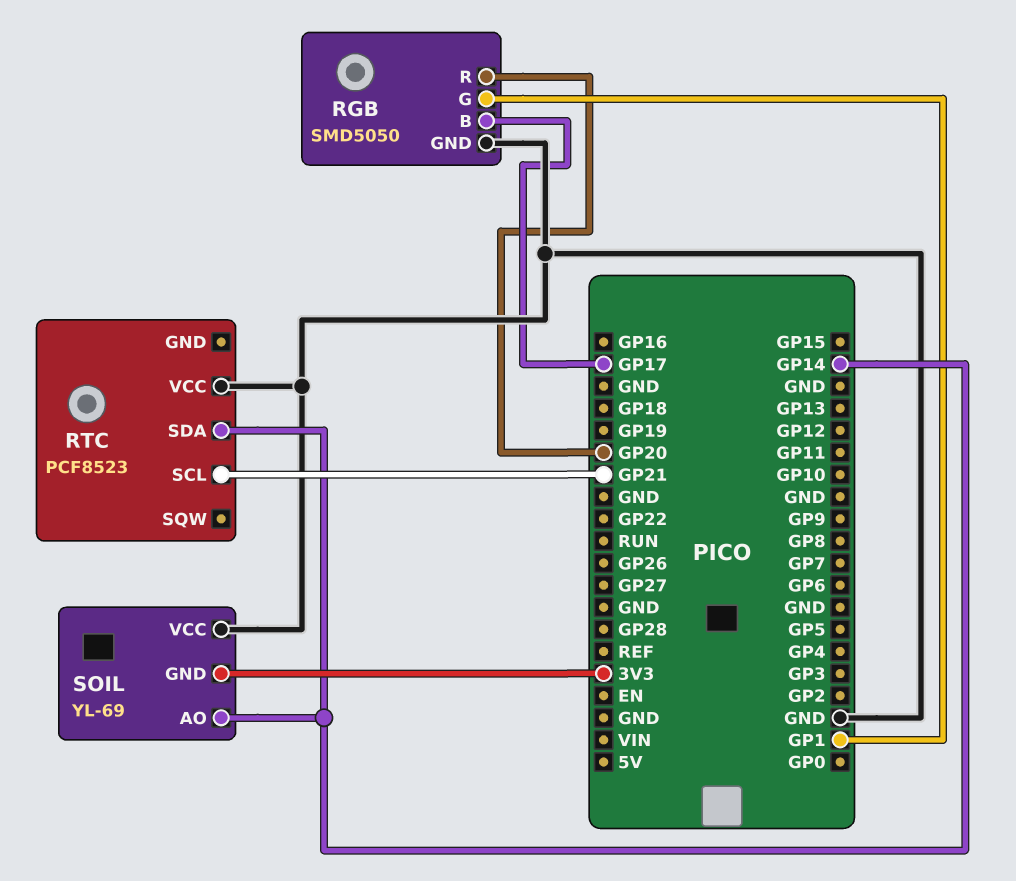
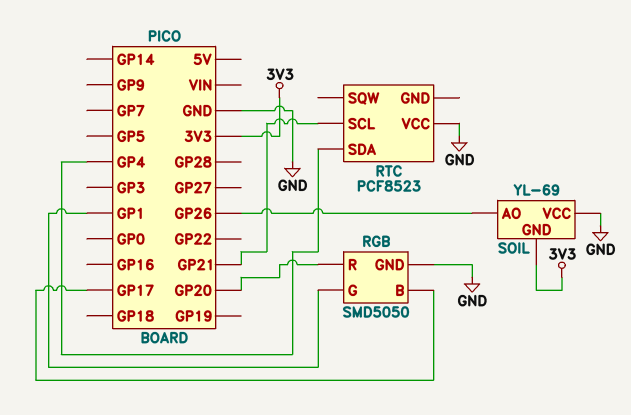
RTC pin SDA: GP14 -> GP4
SOIL pin AO: GP14 -> GP26

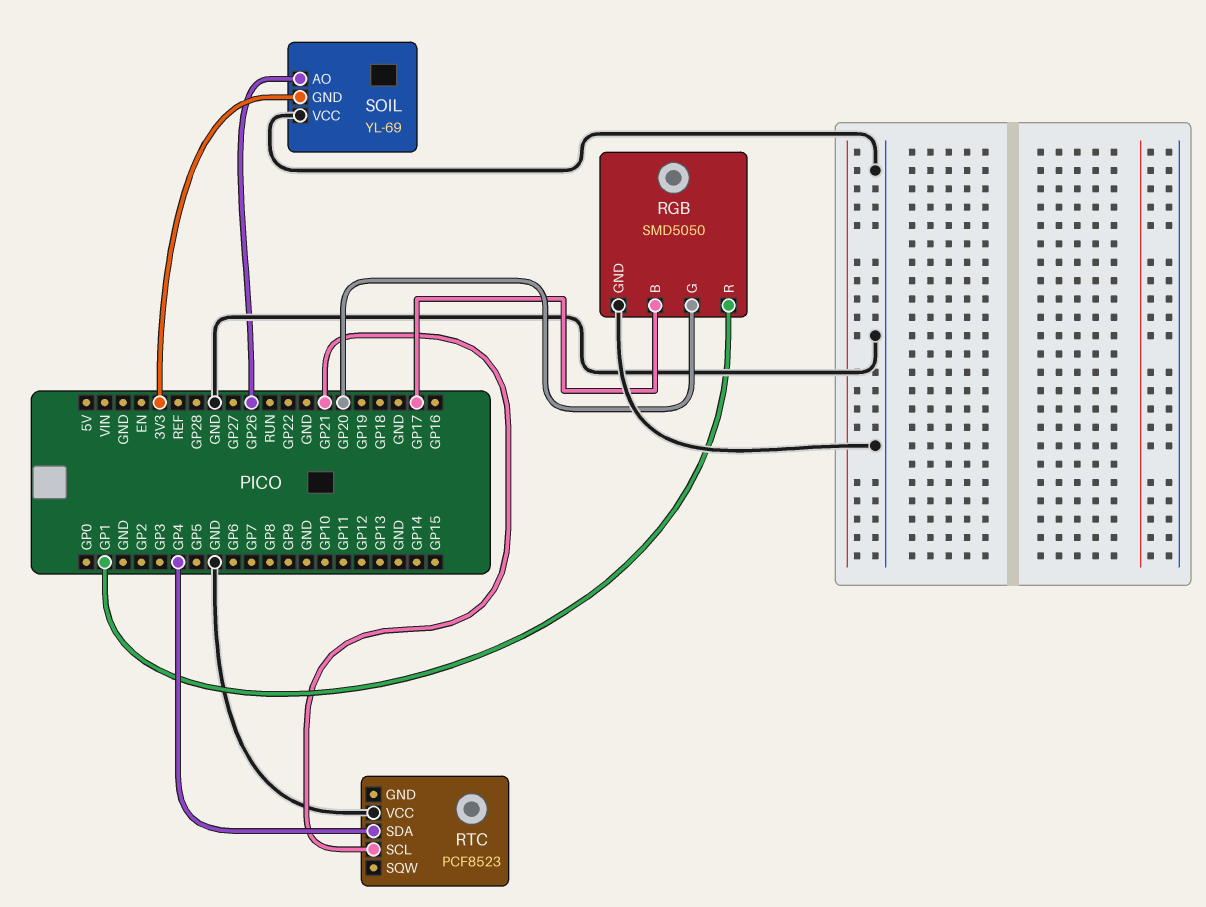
RGB pin G: GP1 -> GP20
RGB pin R: GP20 -> GP1

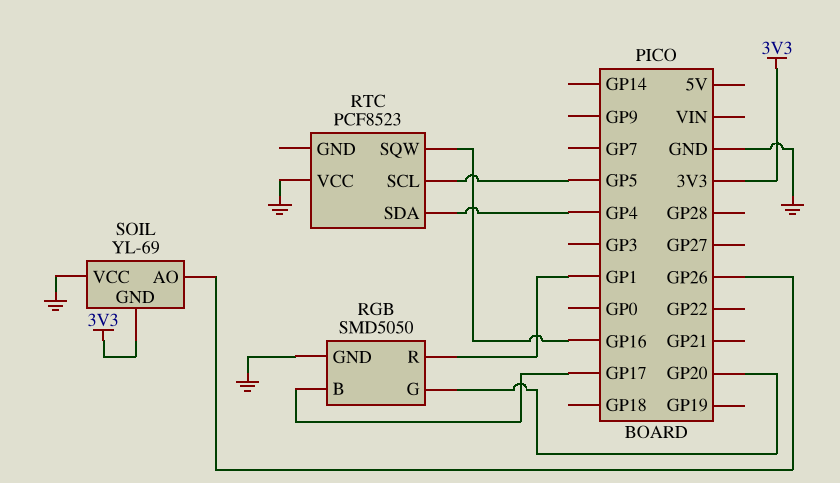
RTC pin SCL: GP21 -> GP5
RTC pin SQW: none -> GP16

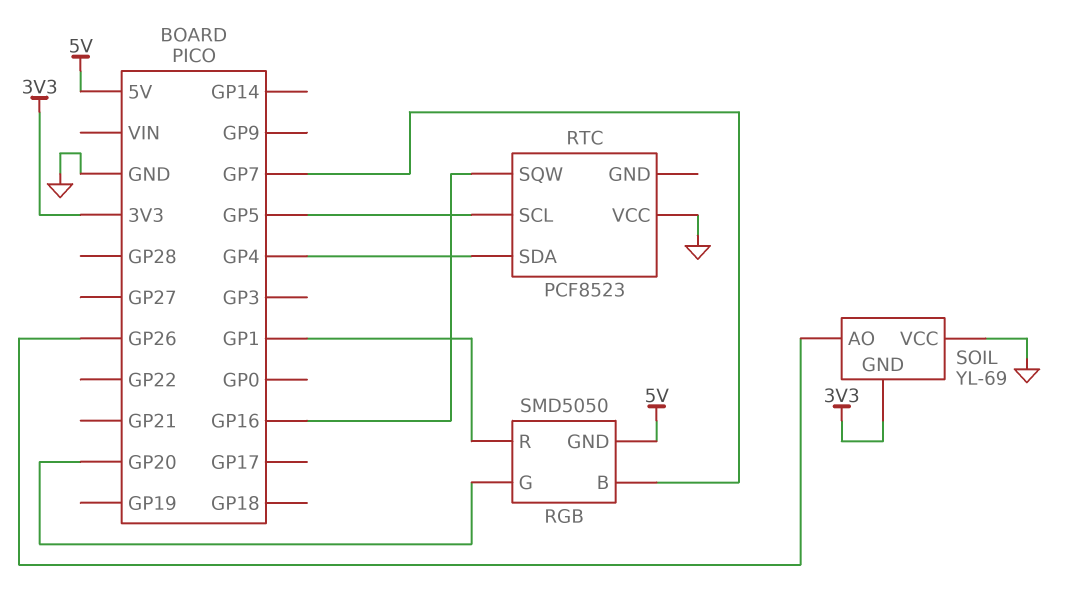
RGB pin B: GP17 -> GP7
RGB pin GND: GND -> 5V

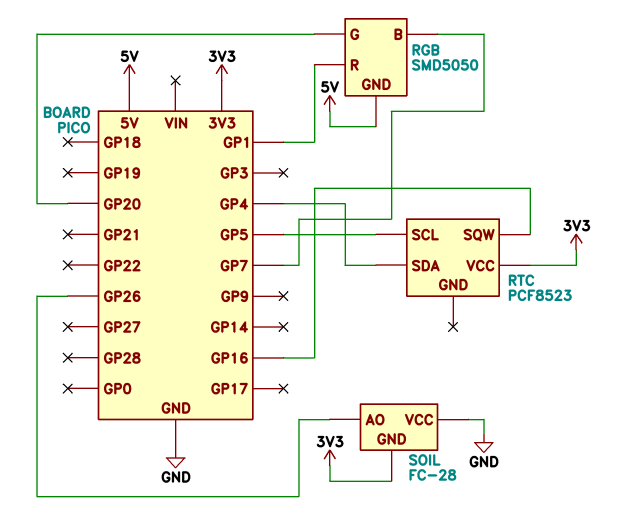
RTC pin VCC: GND -> 3V3
SOIL: YL-69 -> FC-28

